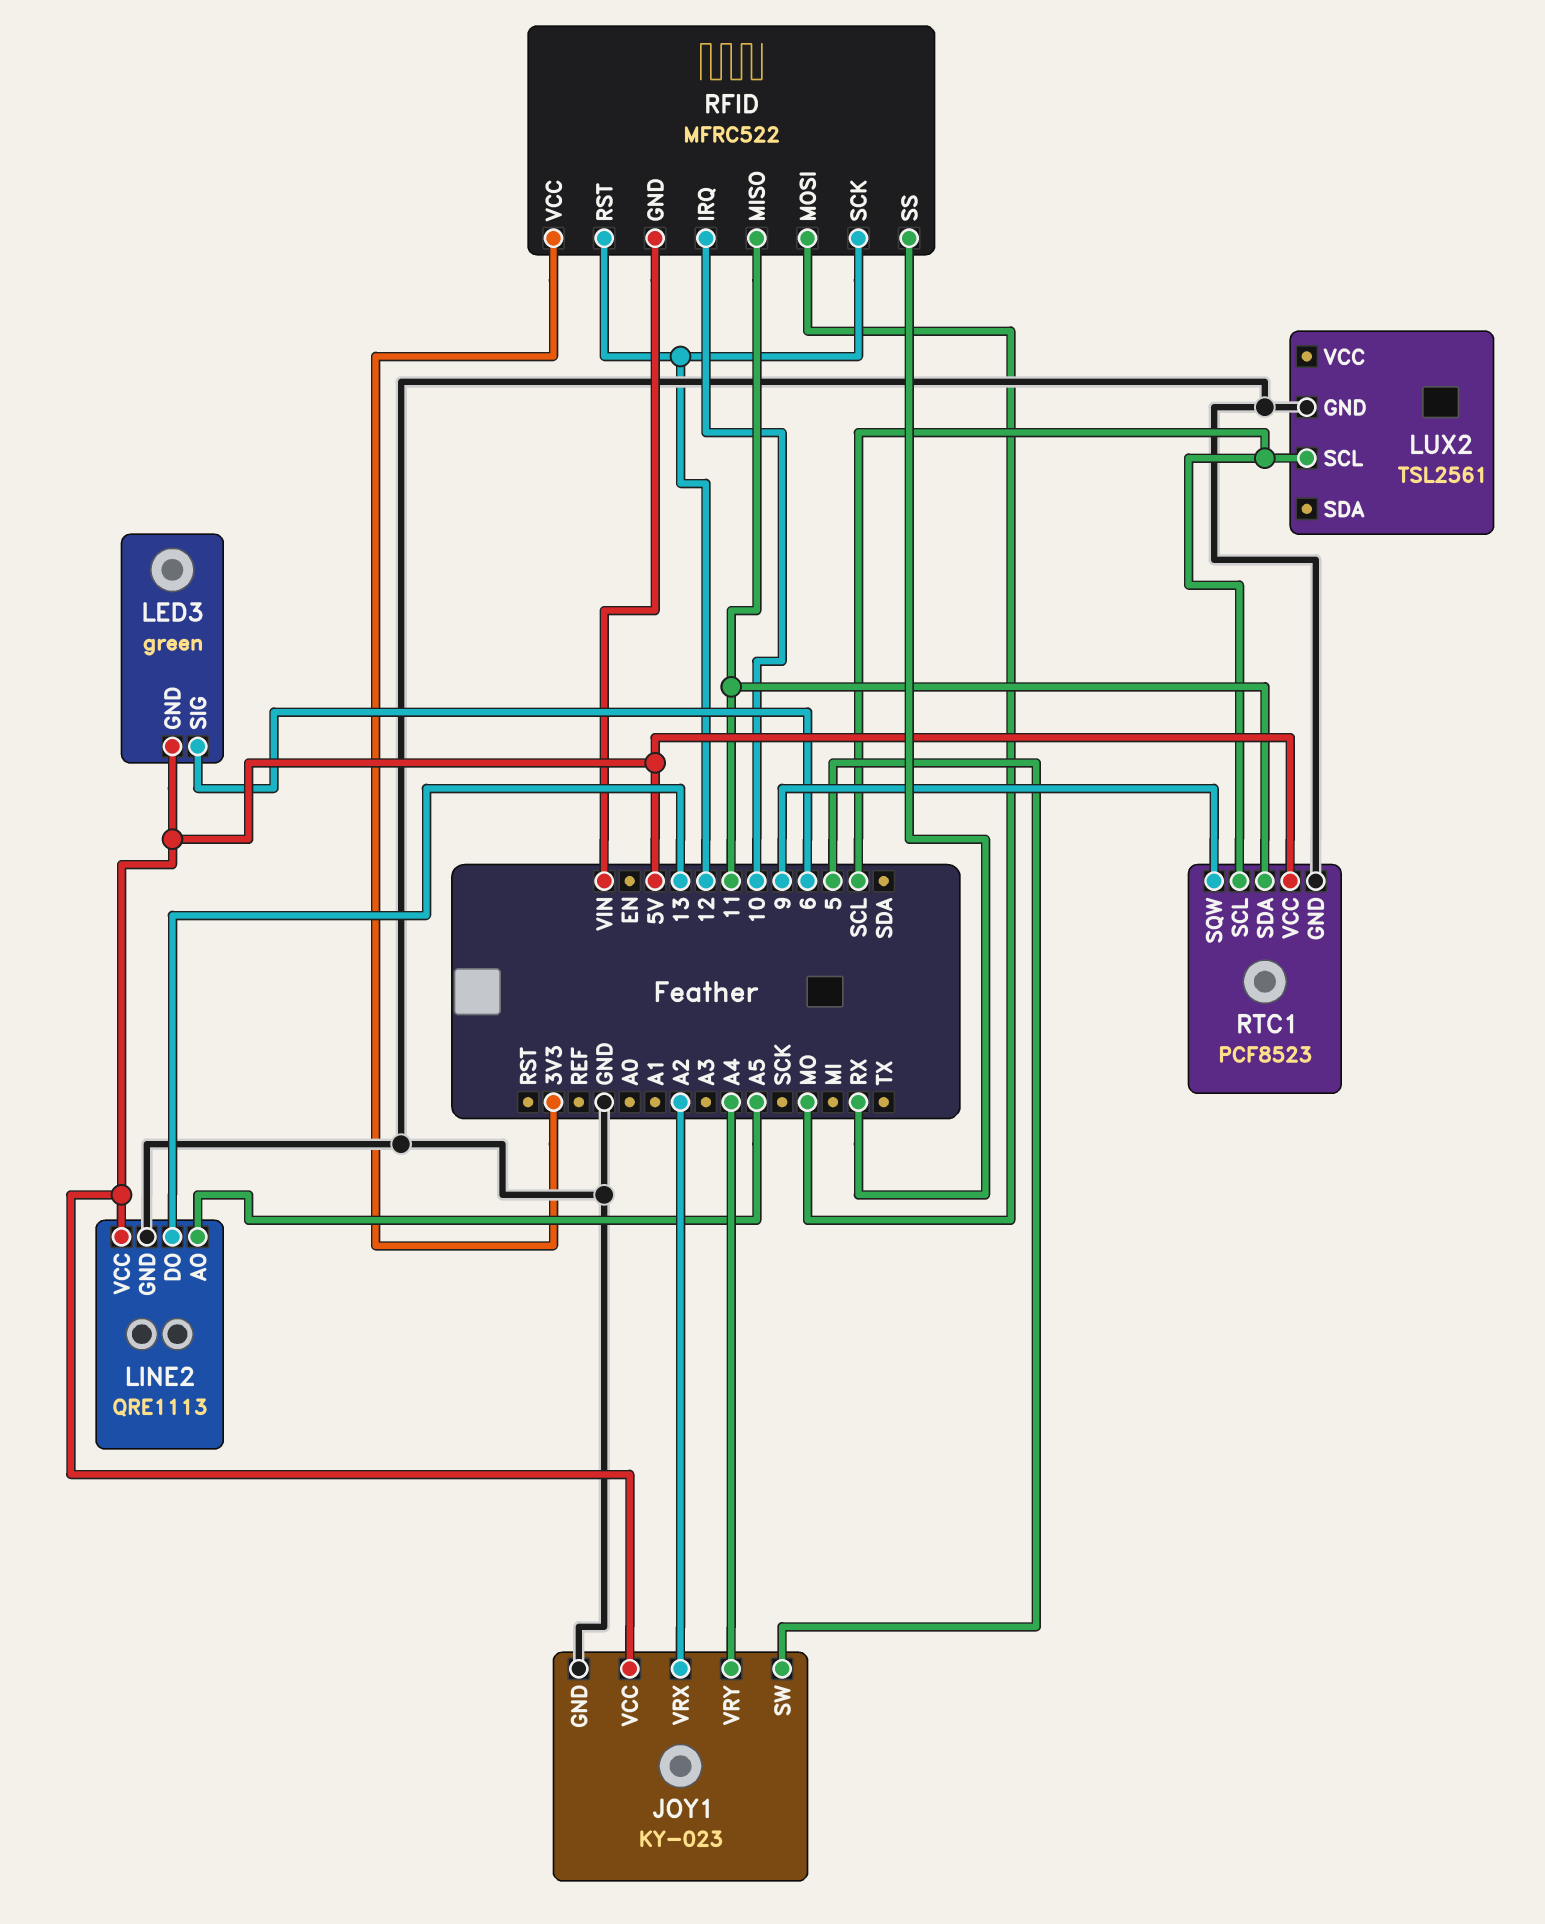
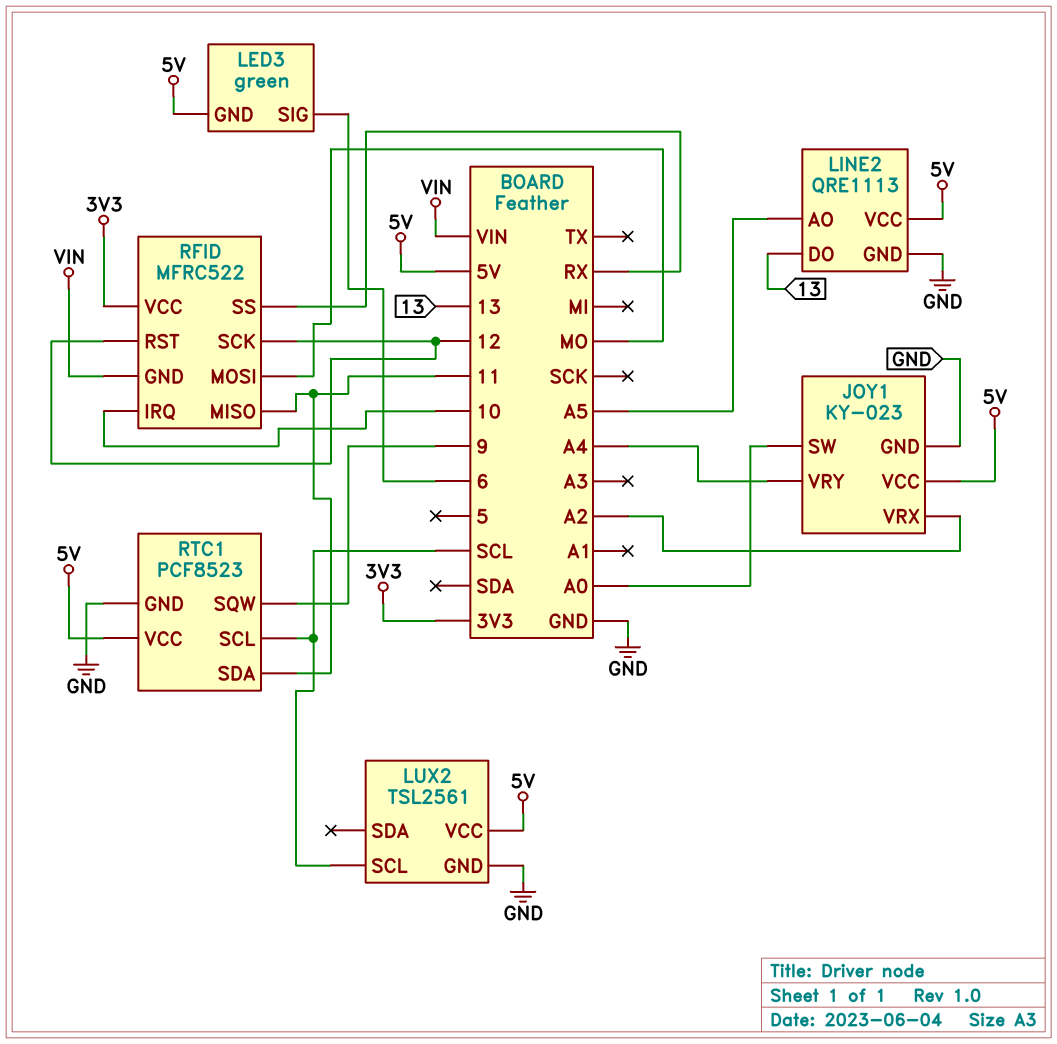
JOY1 pin SW: 5 -> A0
LUX2 pin VCC: none -> 5V

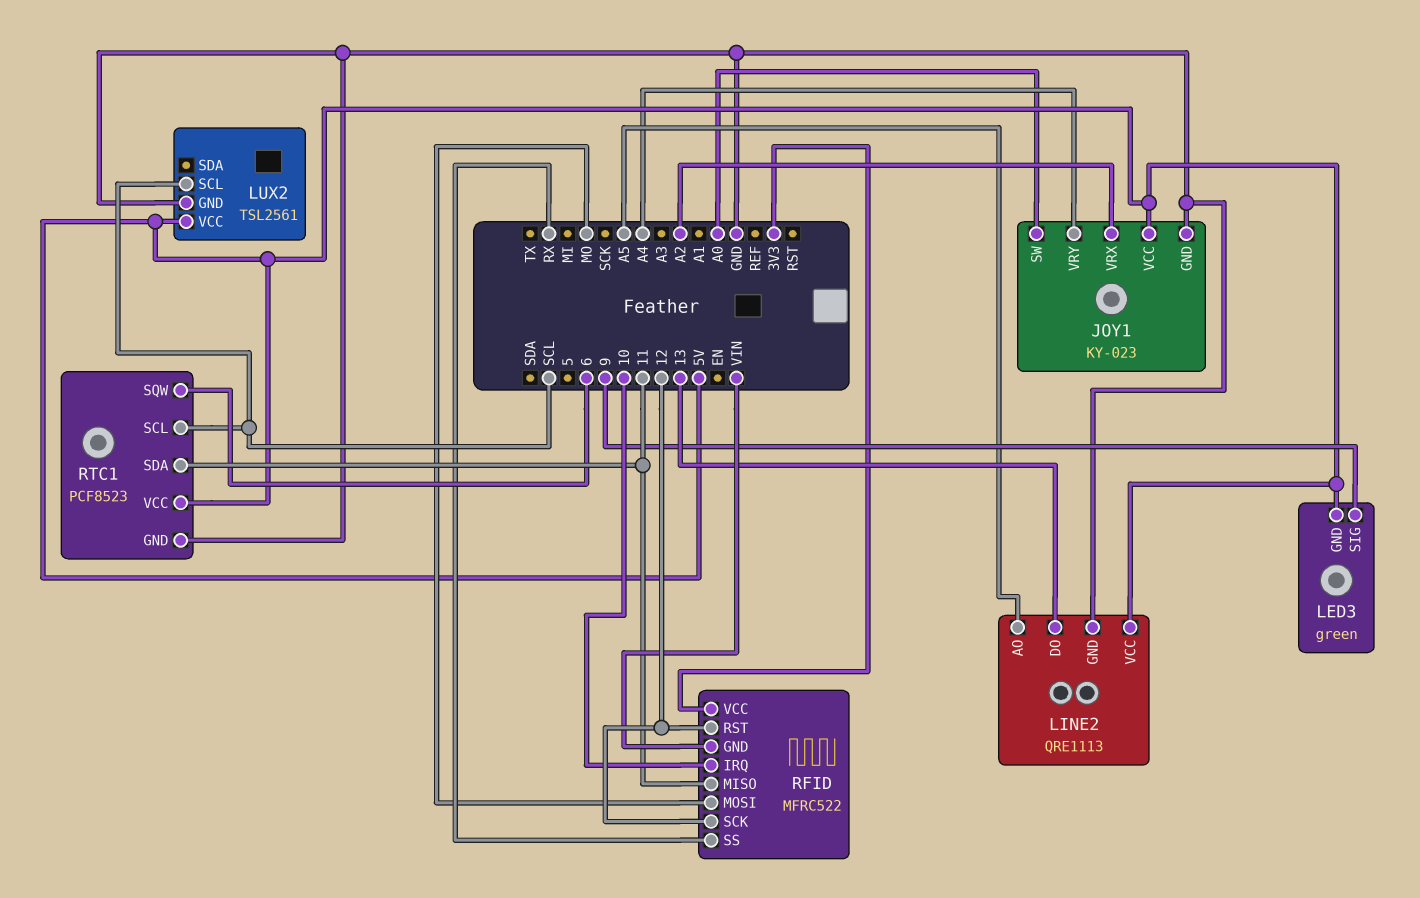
LED3 pin SIG: 6 -> 9
RTC1 pin SQW: 9 -> 6

